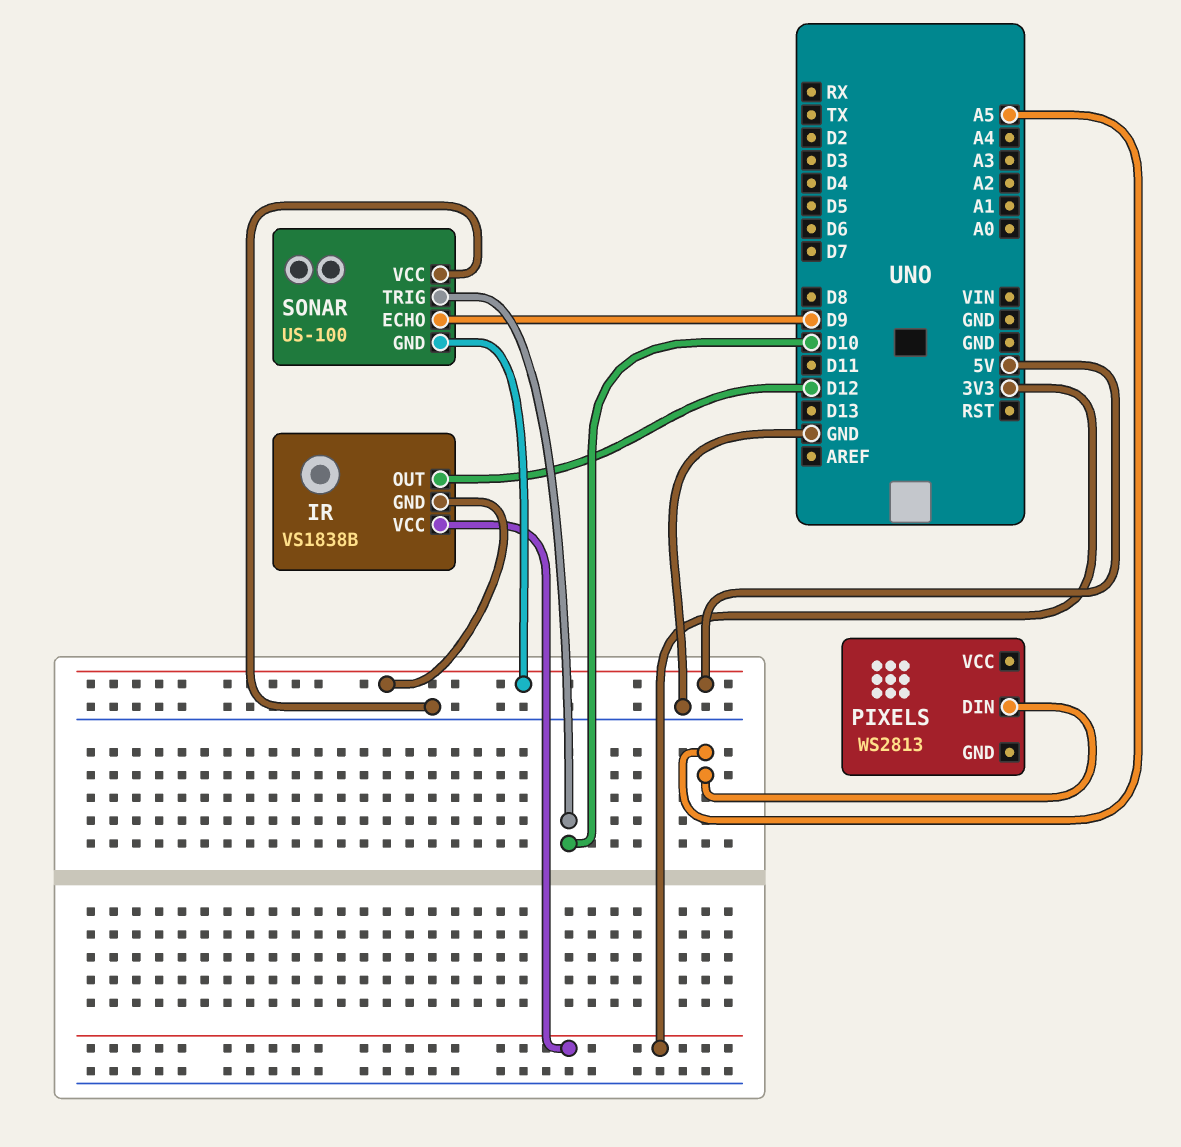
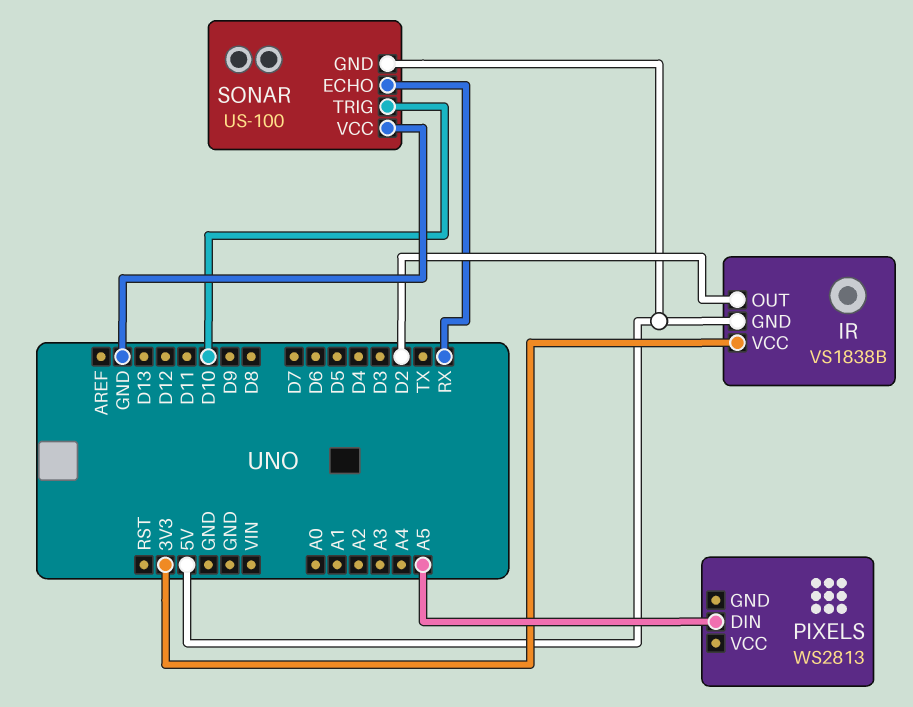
IR pin OUT: D12 -> D2
SONAR pin ECHO: D9 -> RX

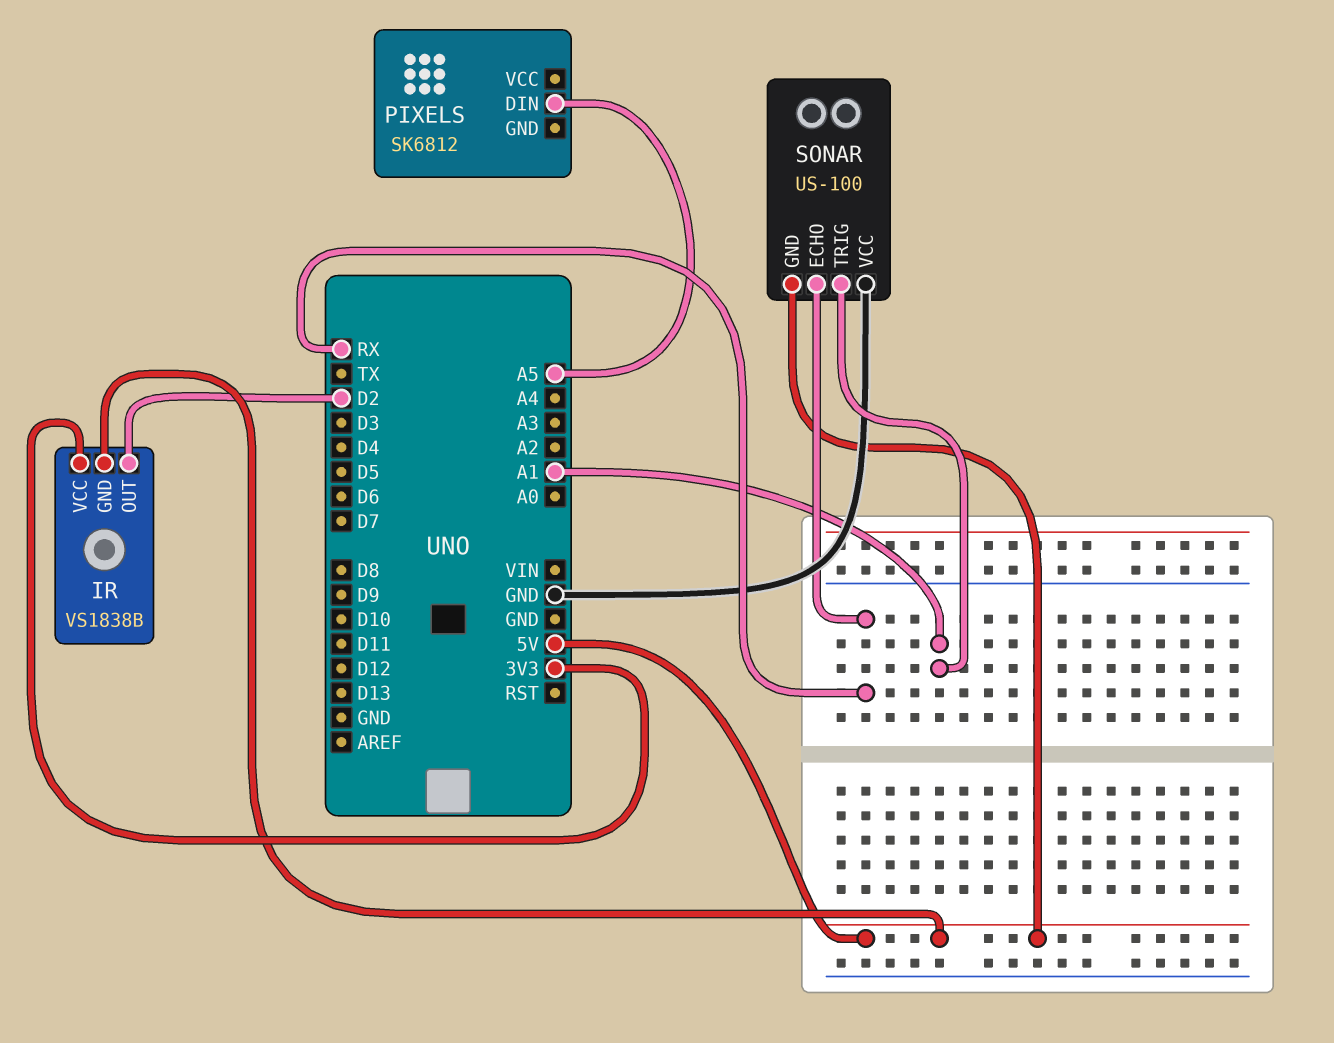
PIXELS: WS2813 -> SK6812
SONAR pin TRIG: D10 -> A1

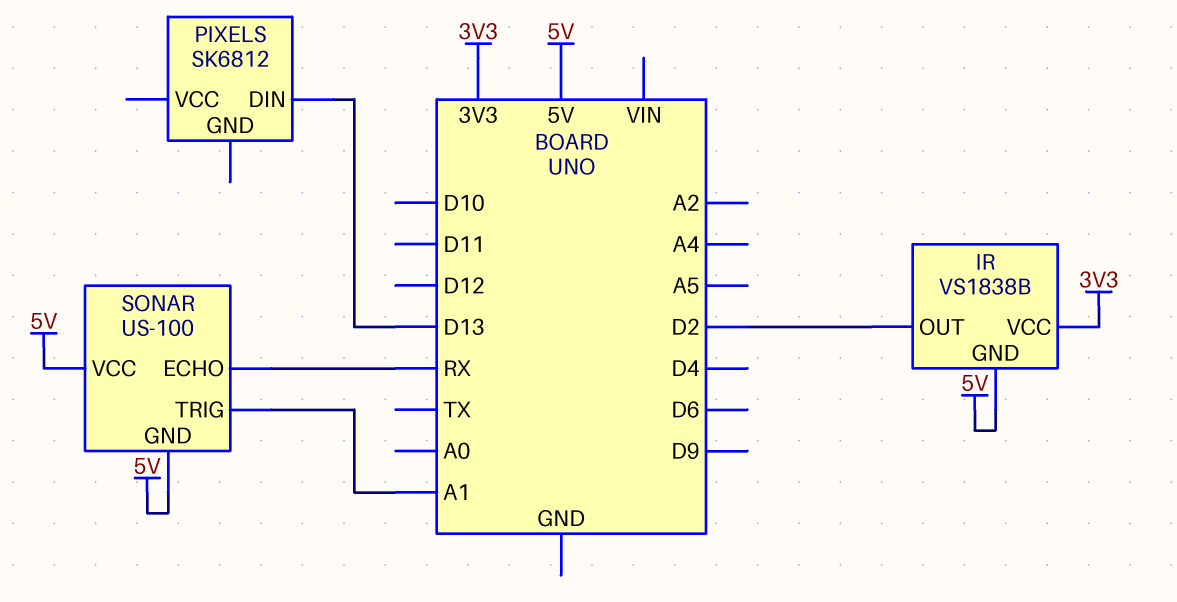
PIXELS pin DIN: A5 -> D13
SONAR pin VCC: GND -> 5V

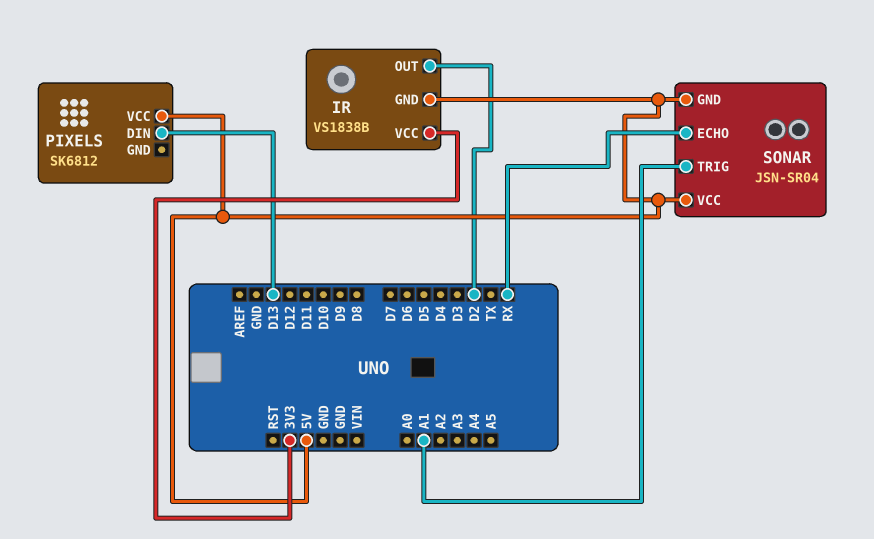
PIXELS pin VCC: none -> 5V
SONAR: US-100 -> JSN-SR04

